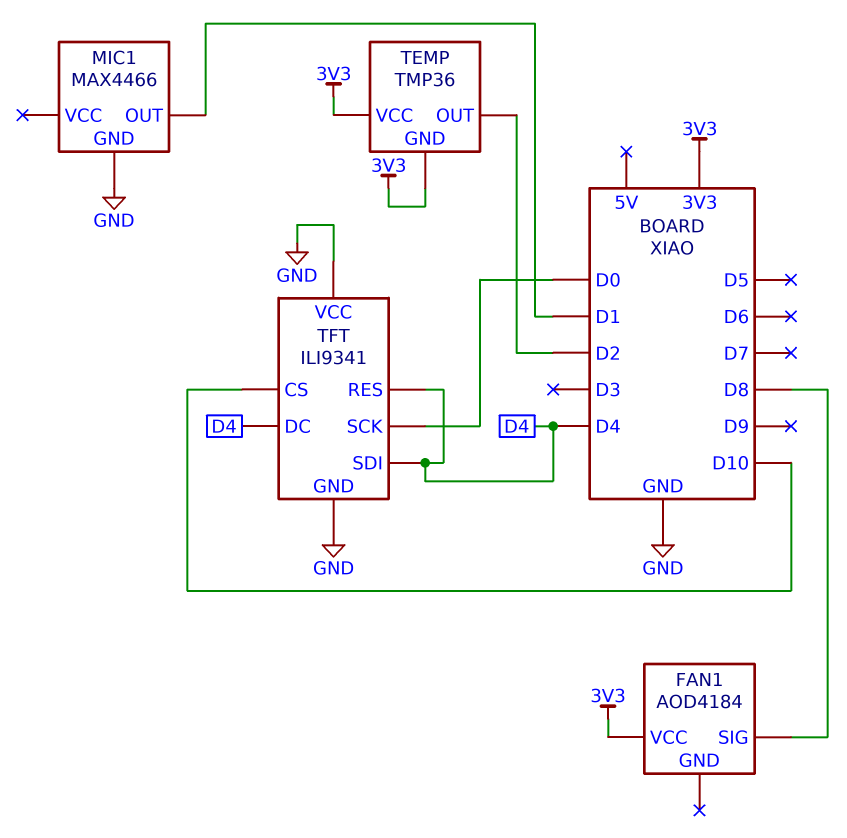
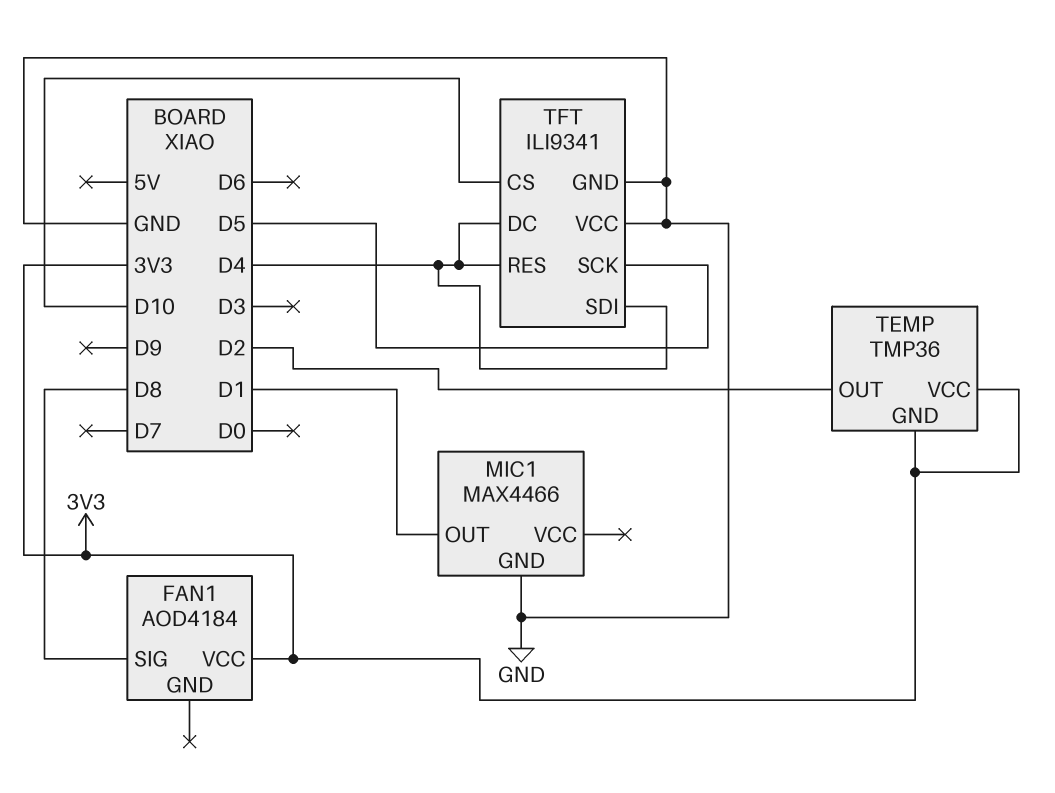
TFT pin SCK: D0 -> D5

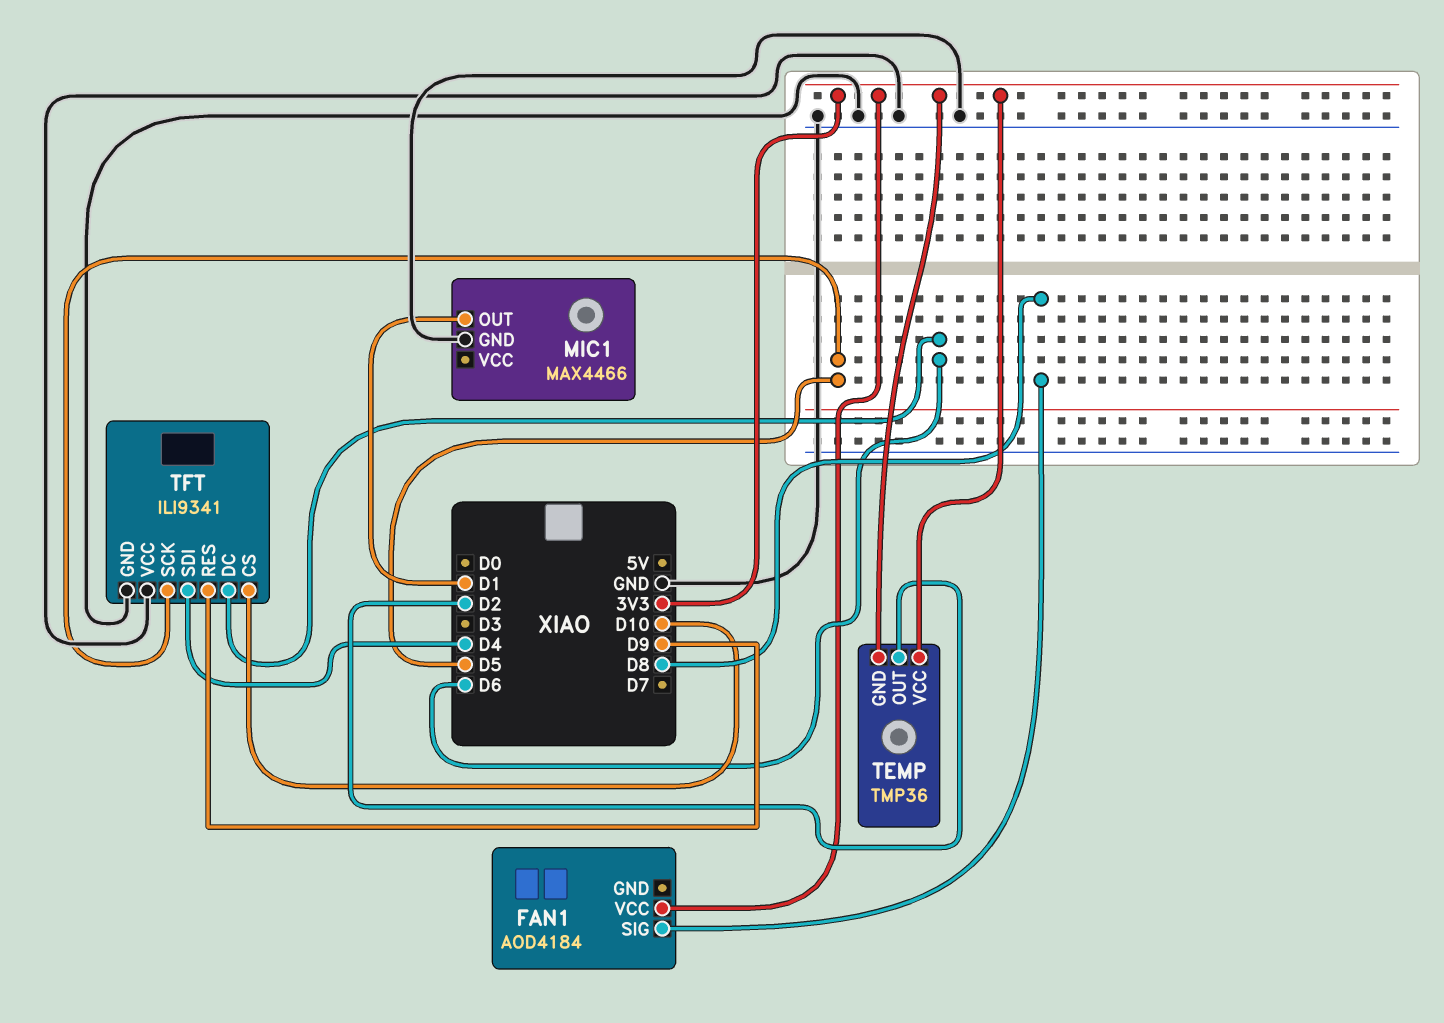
TFT pin DC: D4 -> D6
TFT pin RES: D4 -> D9

